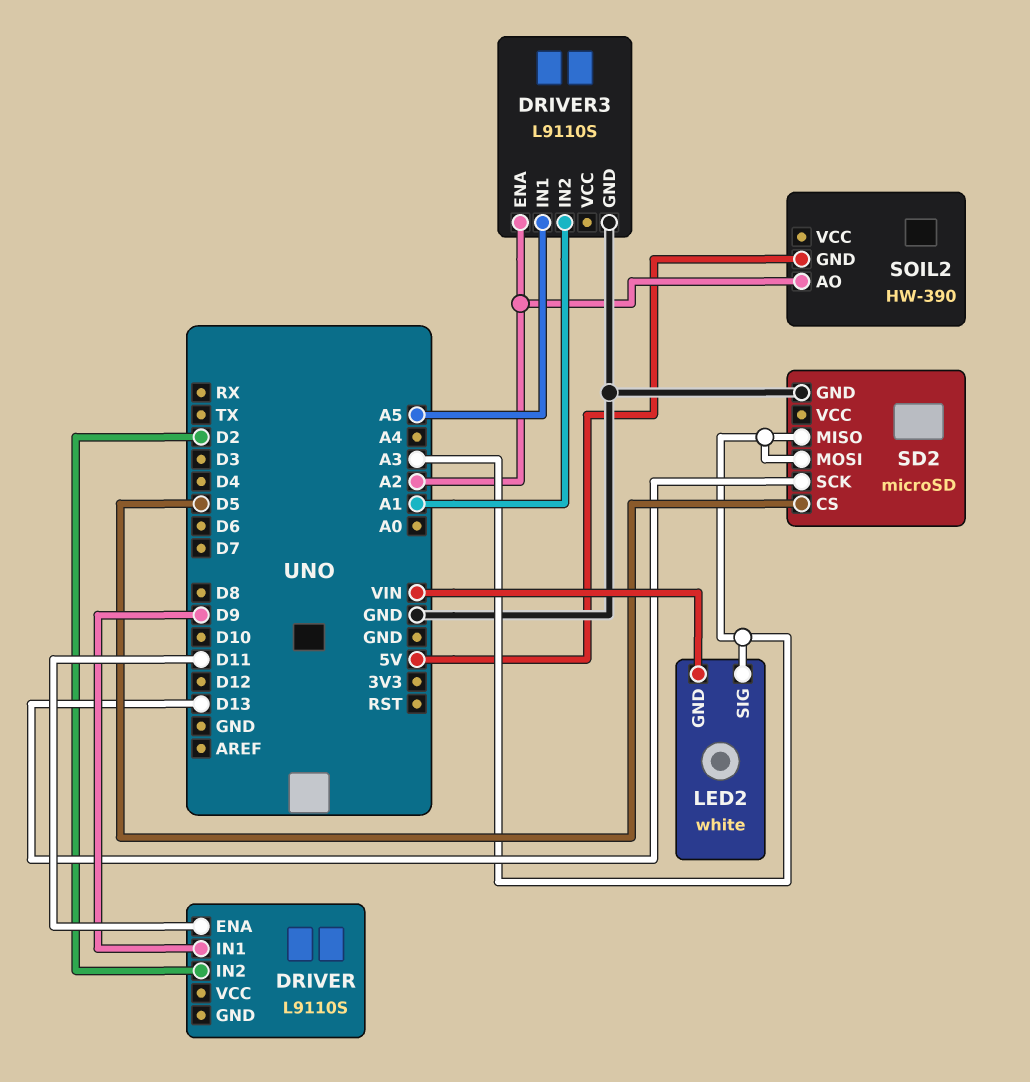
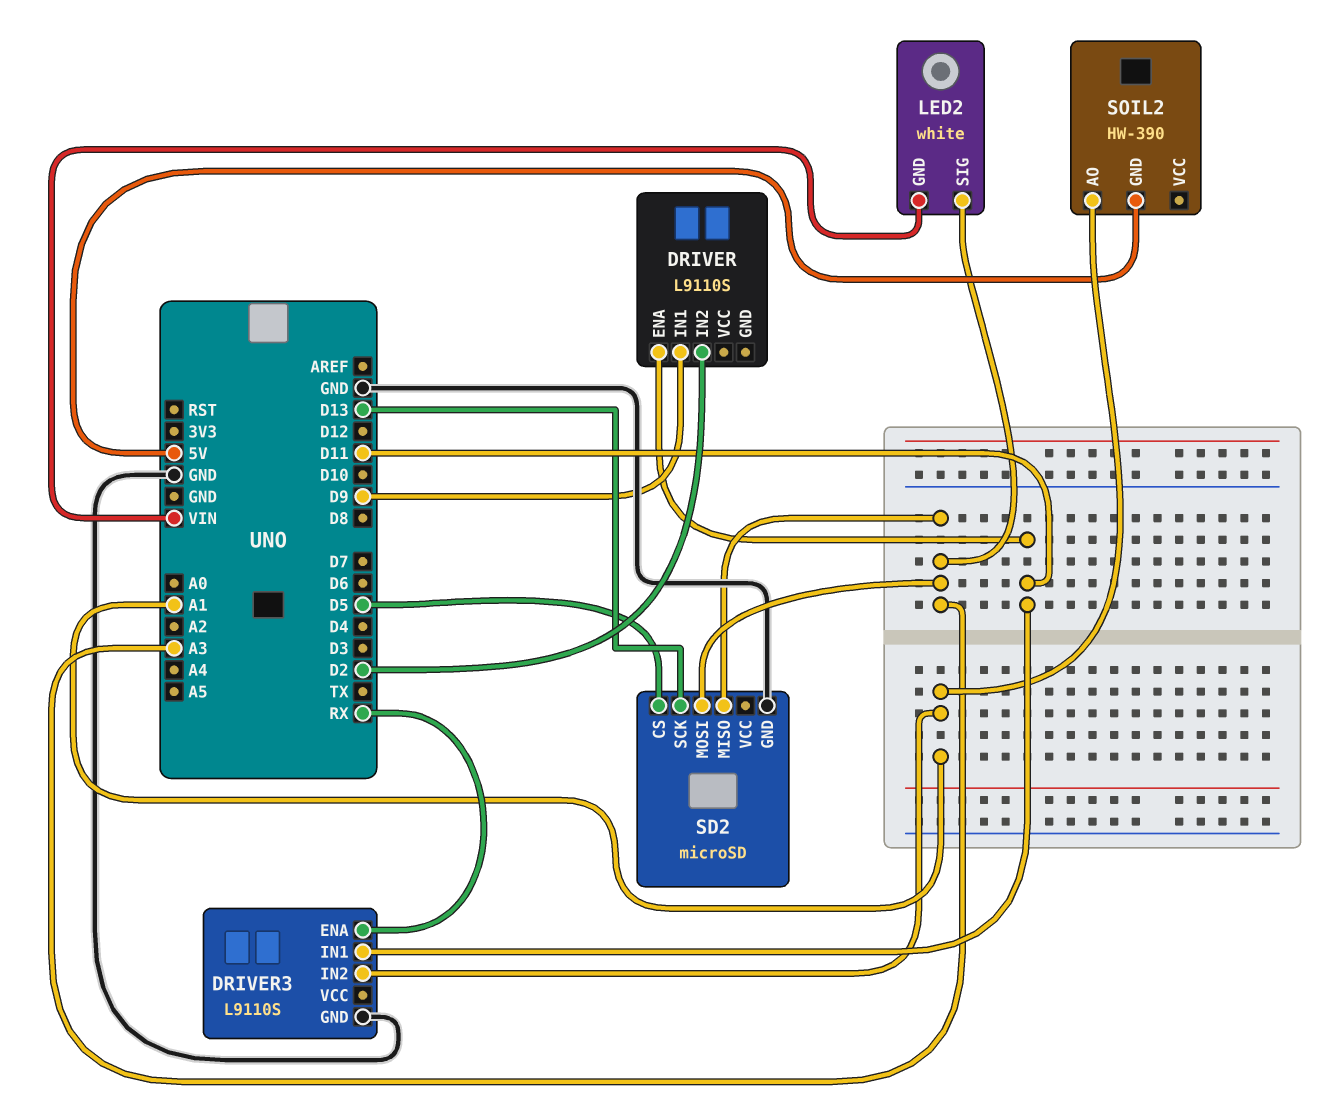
DRIVER3 pin ENA: A2 -> RX
DRIVER3 pin IN1: A5 -> D11
SOIL2 pin AO: A2 -> A1

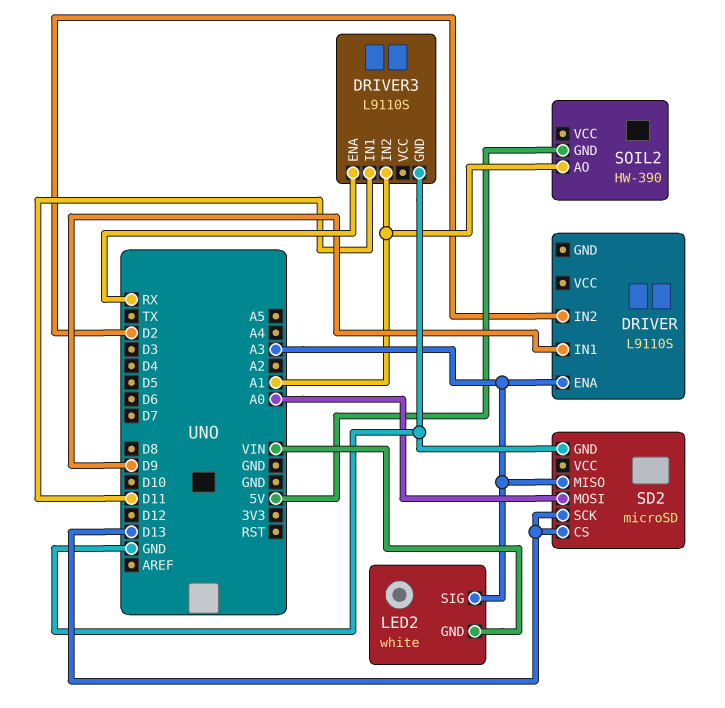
DRIVER pin ENA: D11 -> A3
SD2 pin CS: D5 -> D13
SD2 pin MOSI: A3 -> A0

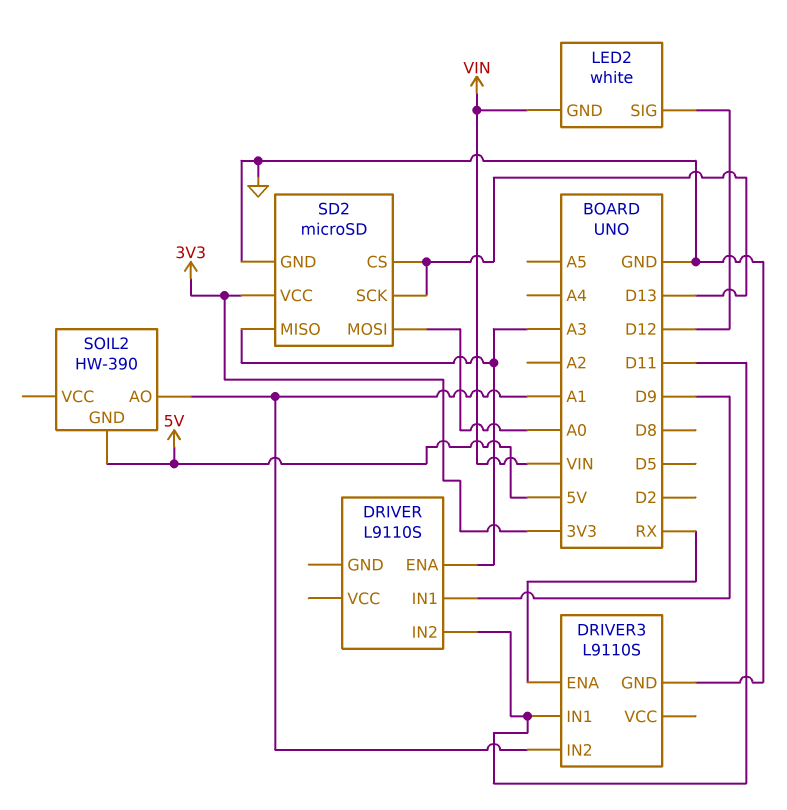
DRIVER pin IN2: D2 -> D11
LED2 pin SIG: A3 -> D12
SD2 pin VCC: none -> 3V3

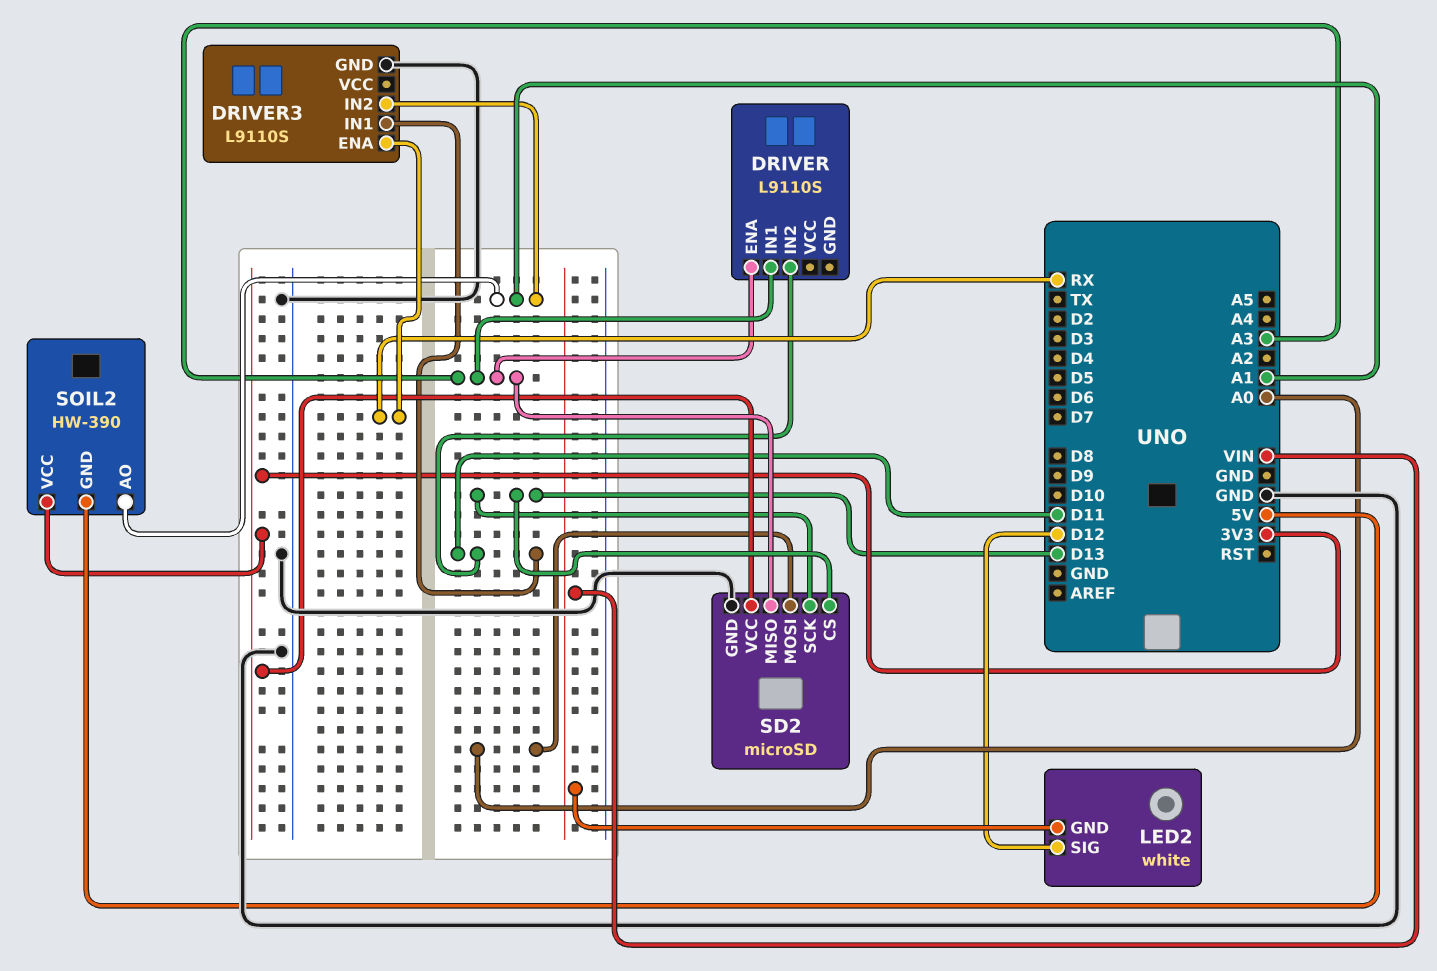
DRIVER pin IN1: D9 -> A3
SOIL2 pin VCC: none -> 3V3

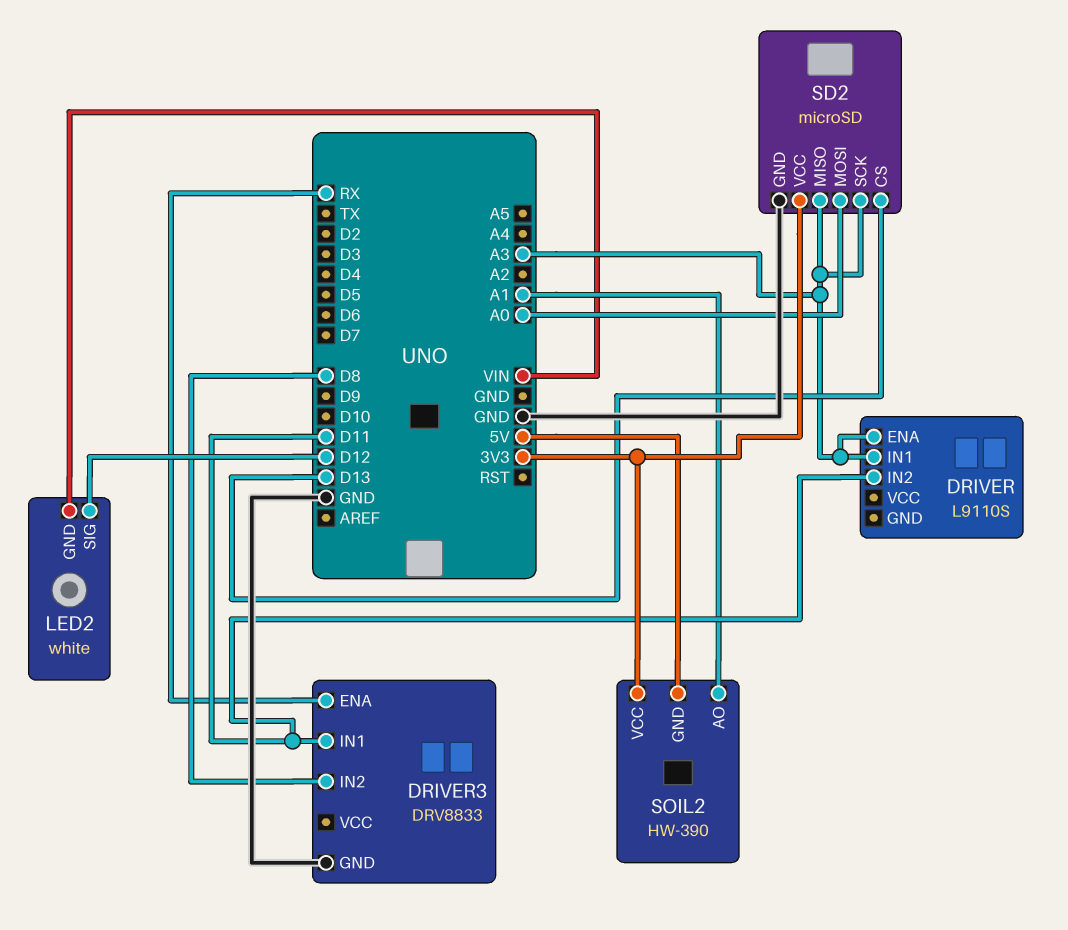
DRIVER3: L9110S -> DRV8833
DRIVER3 pin IN2: A1 -> D8
SD2 pin SCK: D13 -> A3

